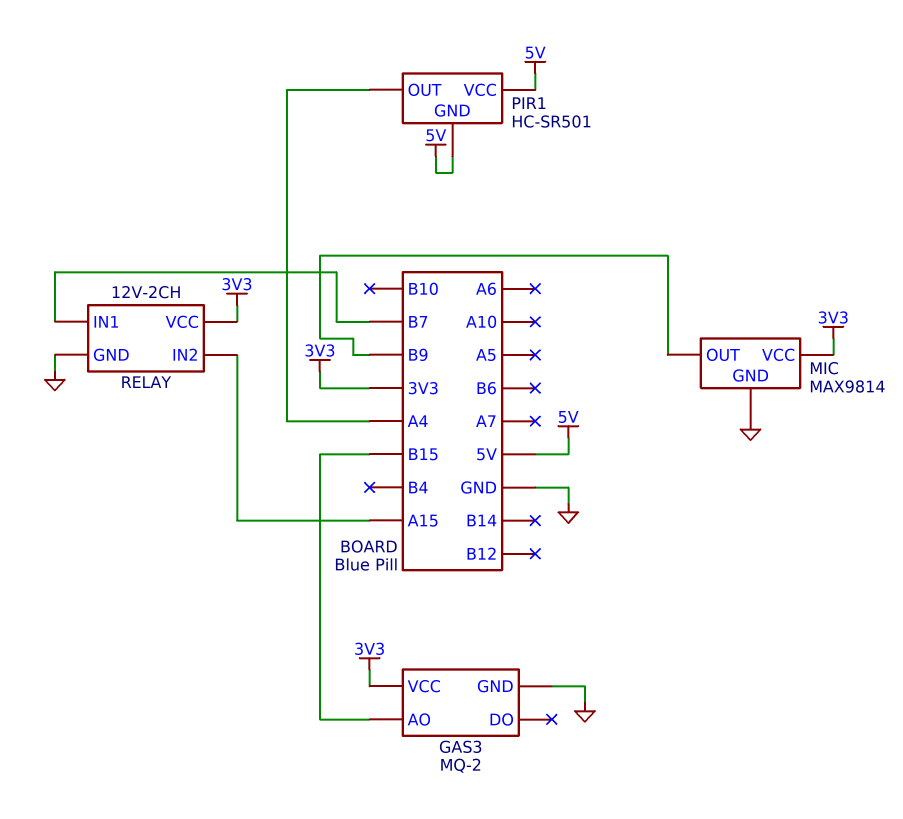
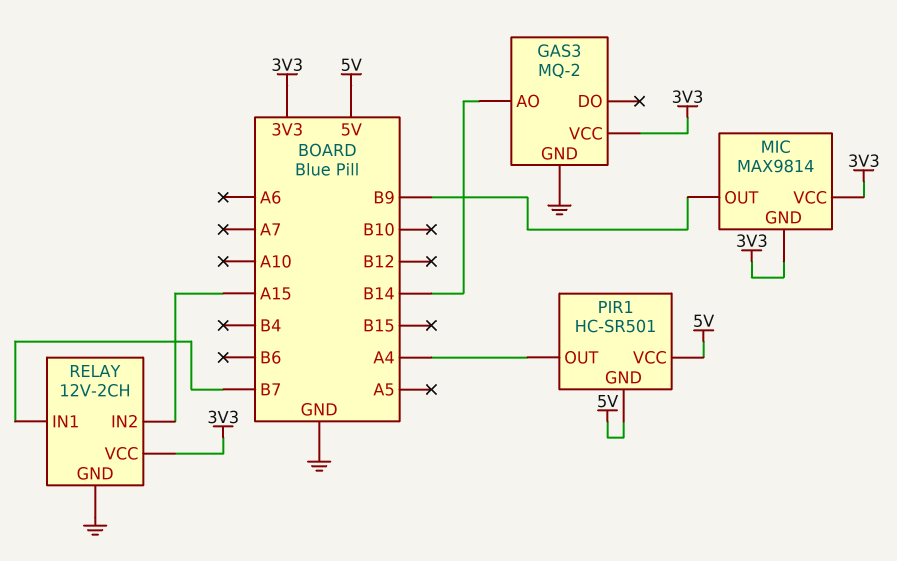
GAS3 pin AO: B15 -> B14
MIC pin GND: GND -> 3V3

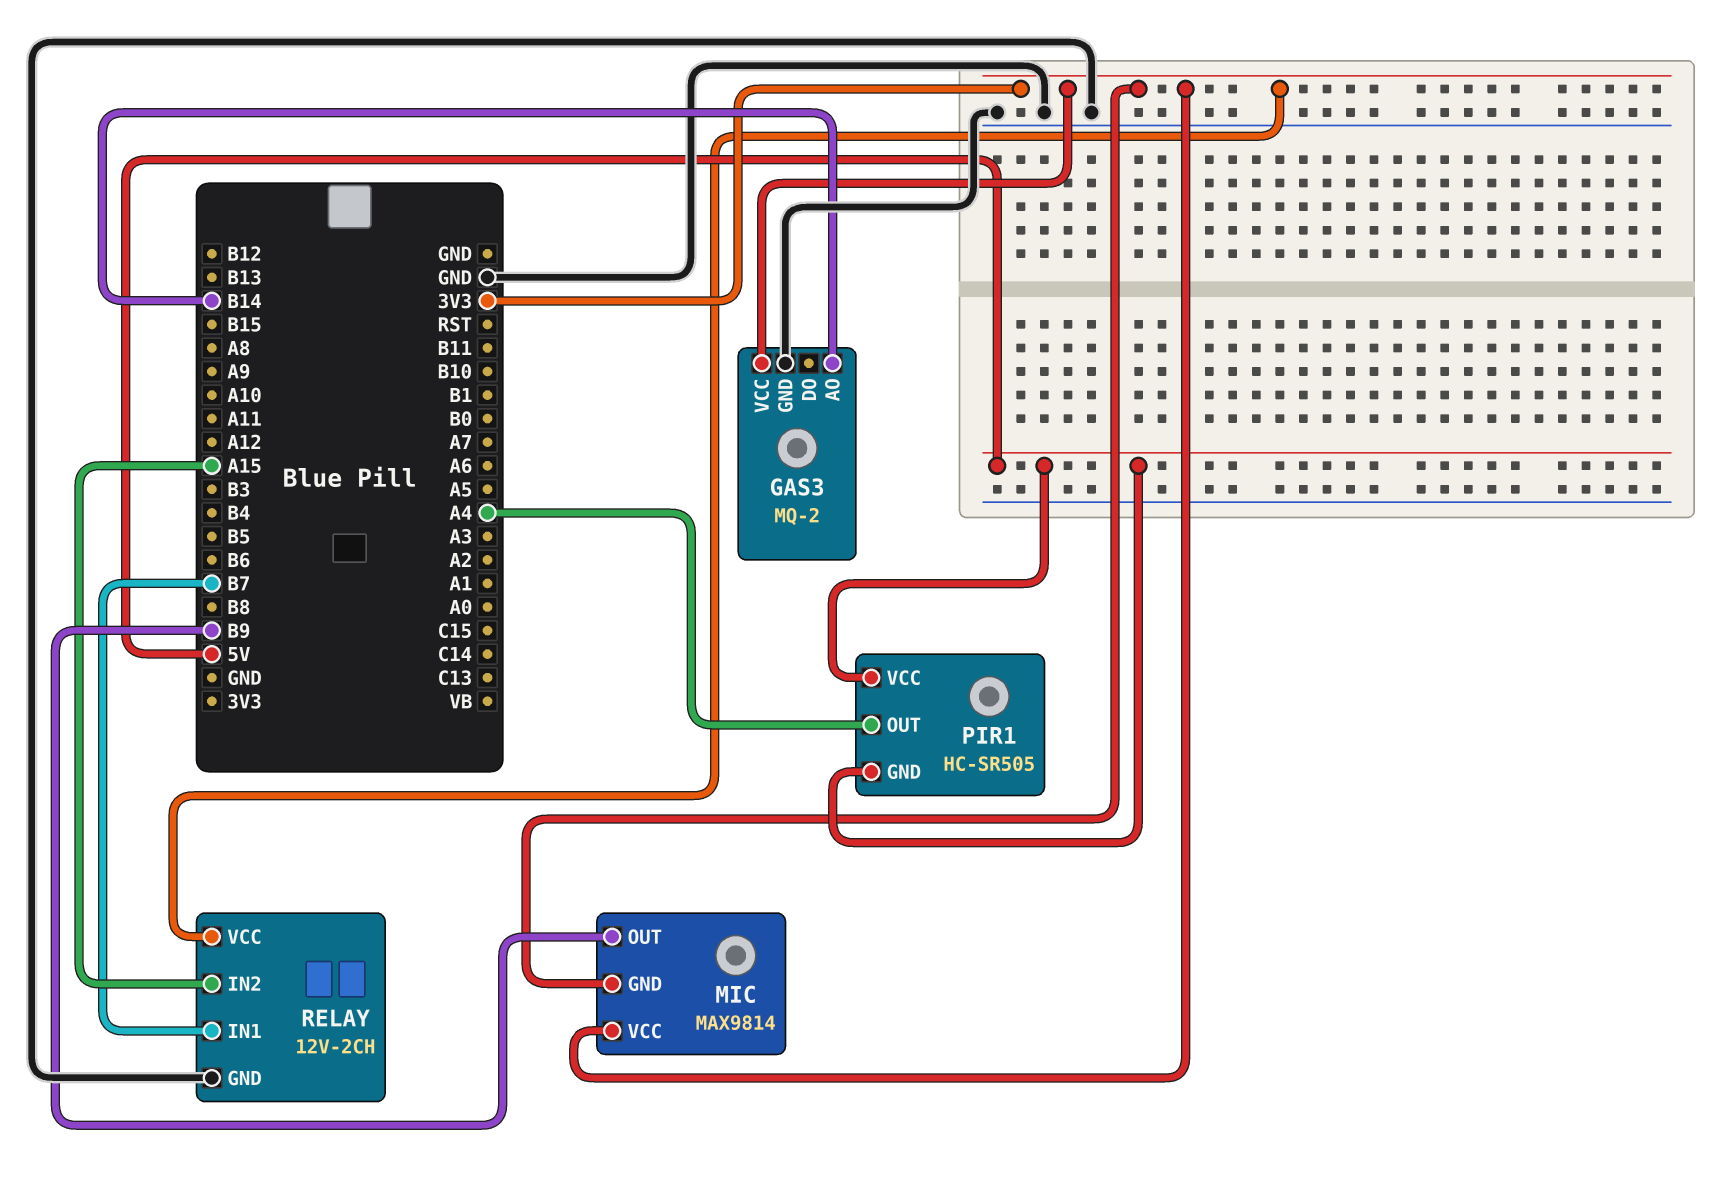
PIR1: HC-SR501 -> HC-SR505

